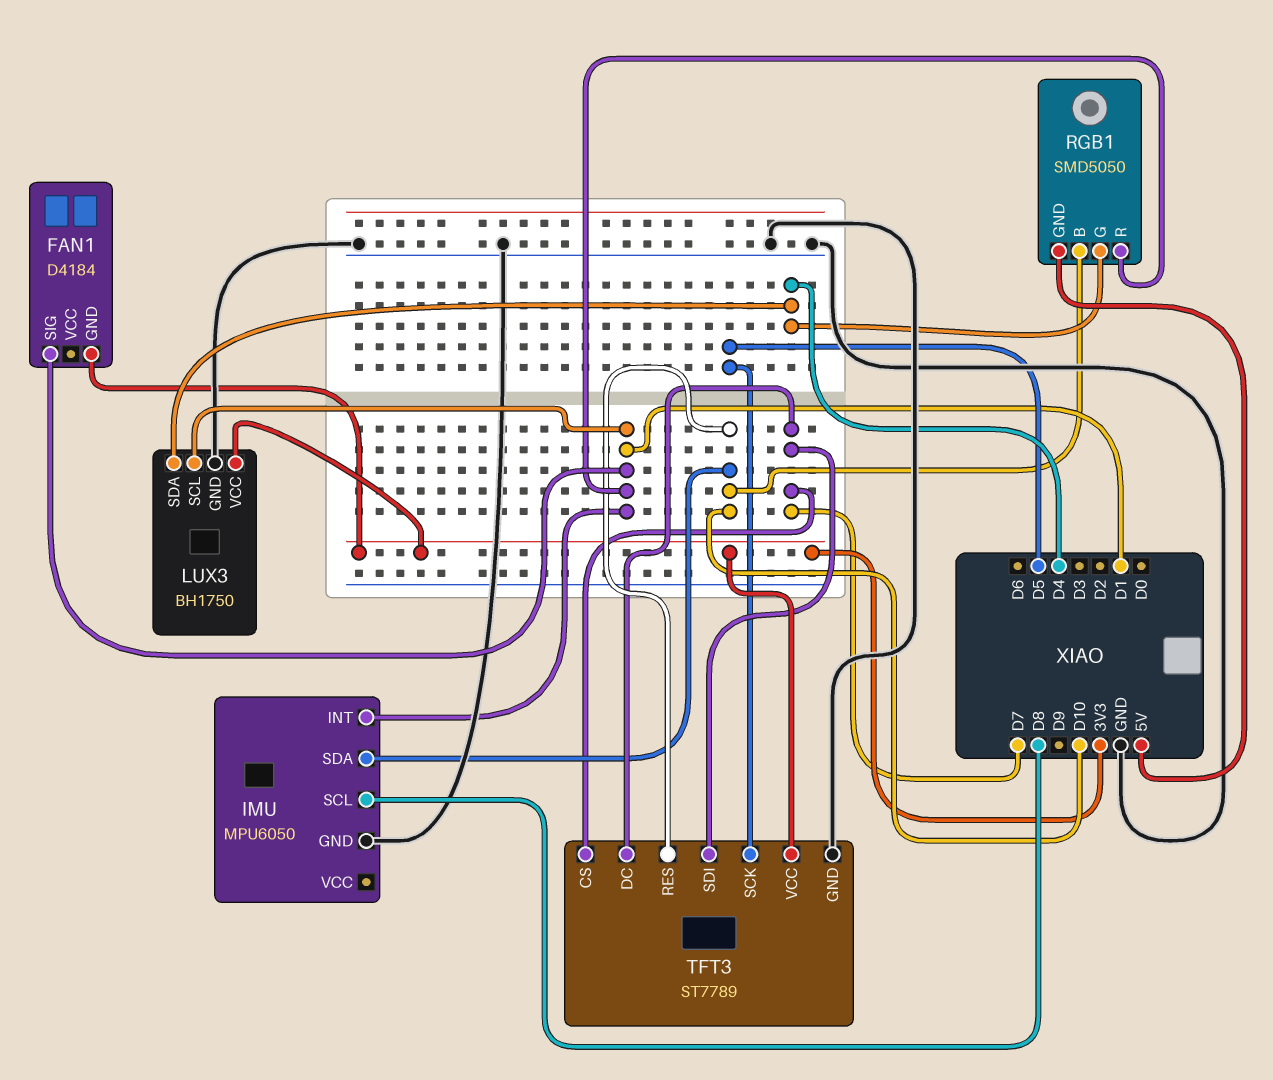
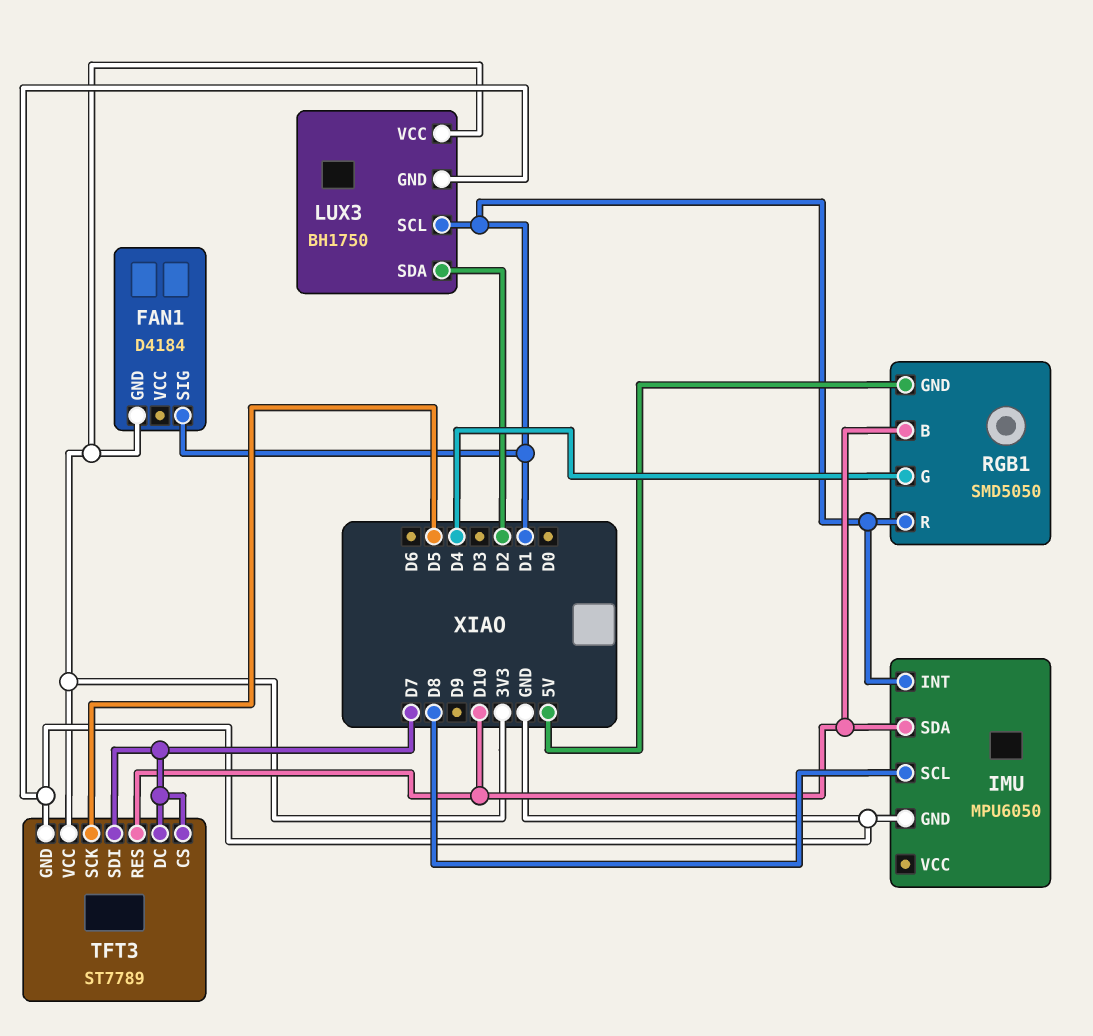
LUX3 pin SDA: D4 -> D2

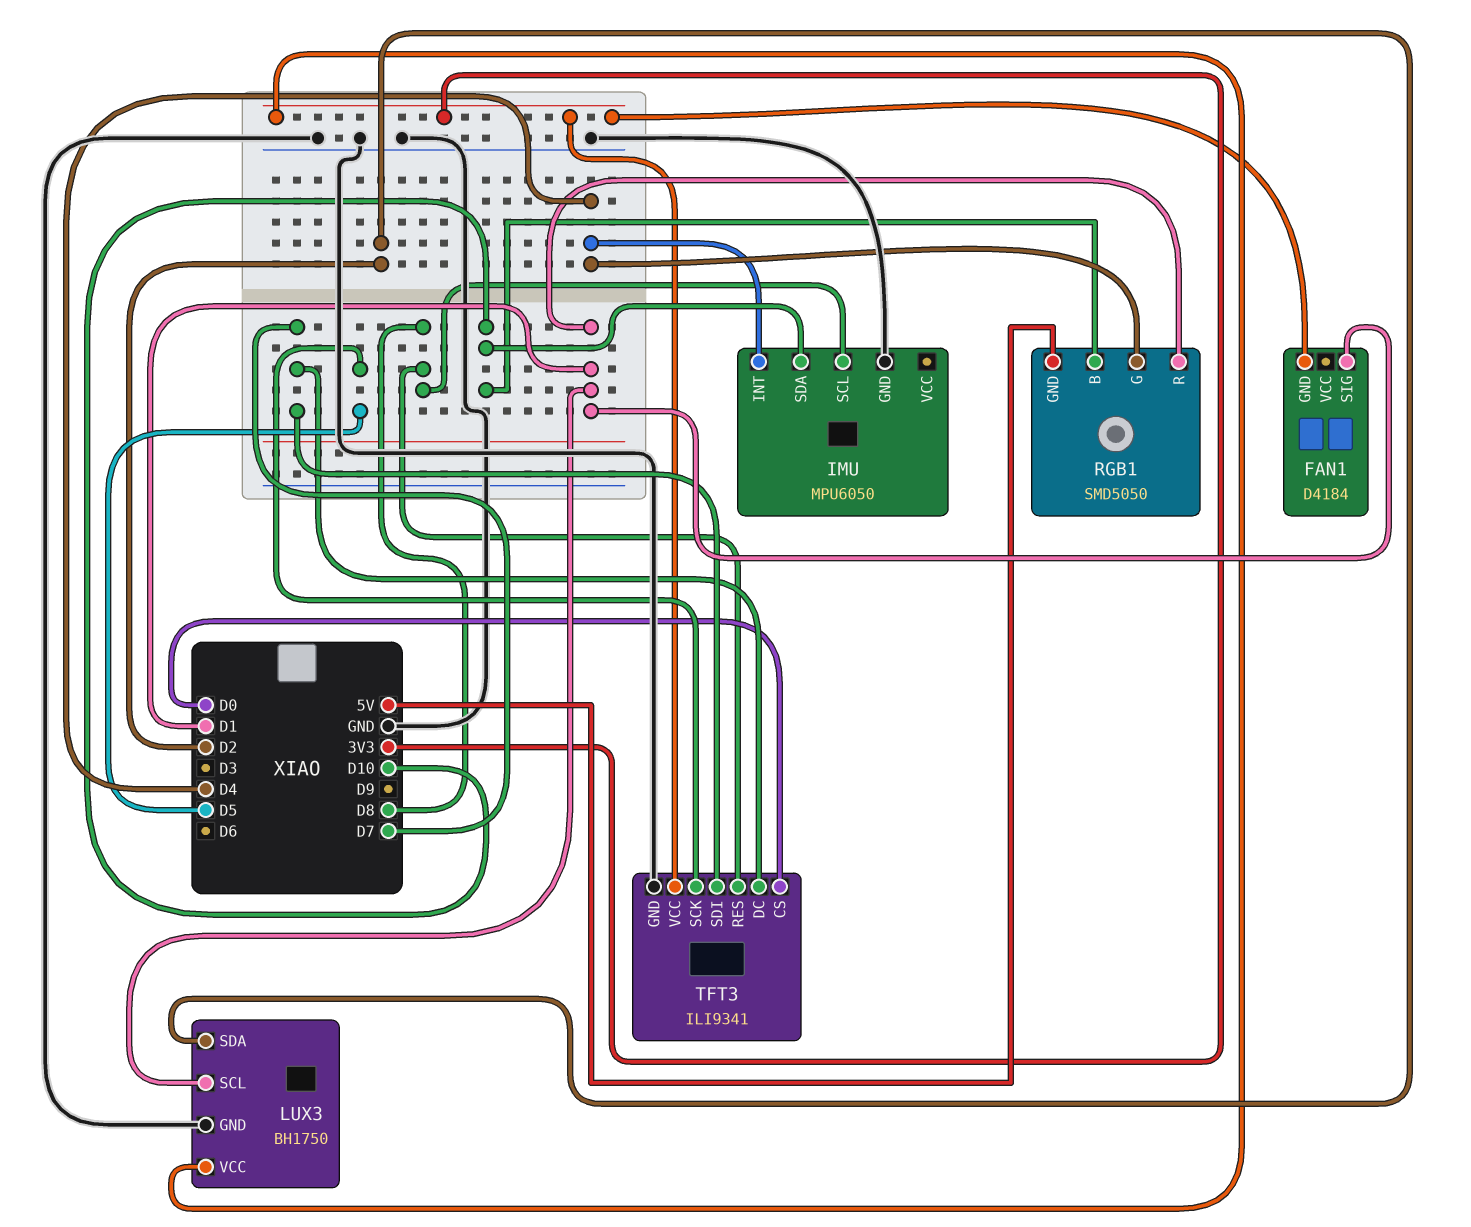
IMU pin INT: D1 -> D4
TFT3: ST7789 -> ILI9341
TFT3 pin CS: D7 -> D0
TFT3 pin RES: D10 -> D8

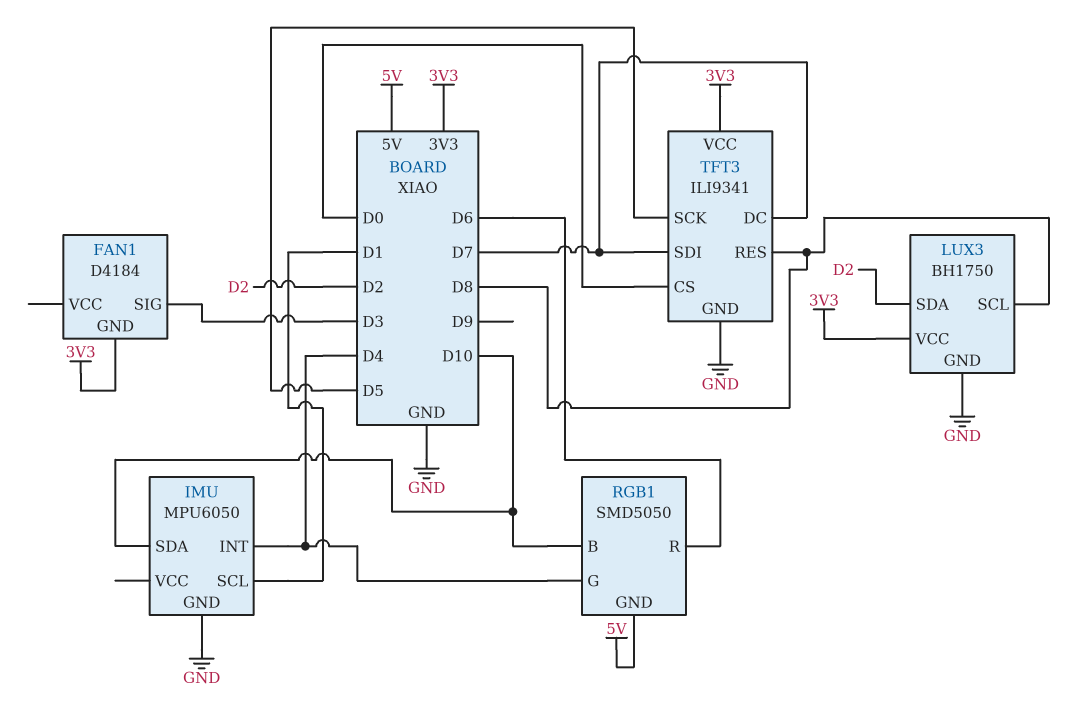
FAN1 pin SIG: D1 -> D3
IMU pin SCL: D8 -> D1
LUX3 pin SCL: D1 -> D8
RGB1 pin R: D1 -> D6

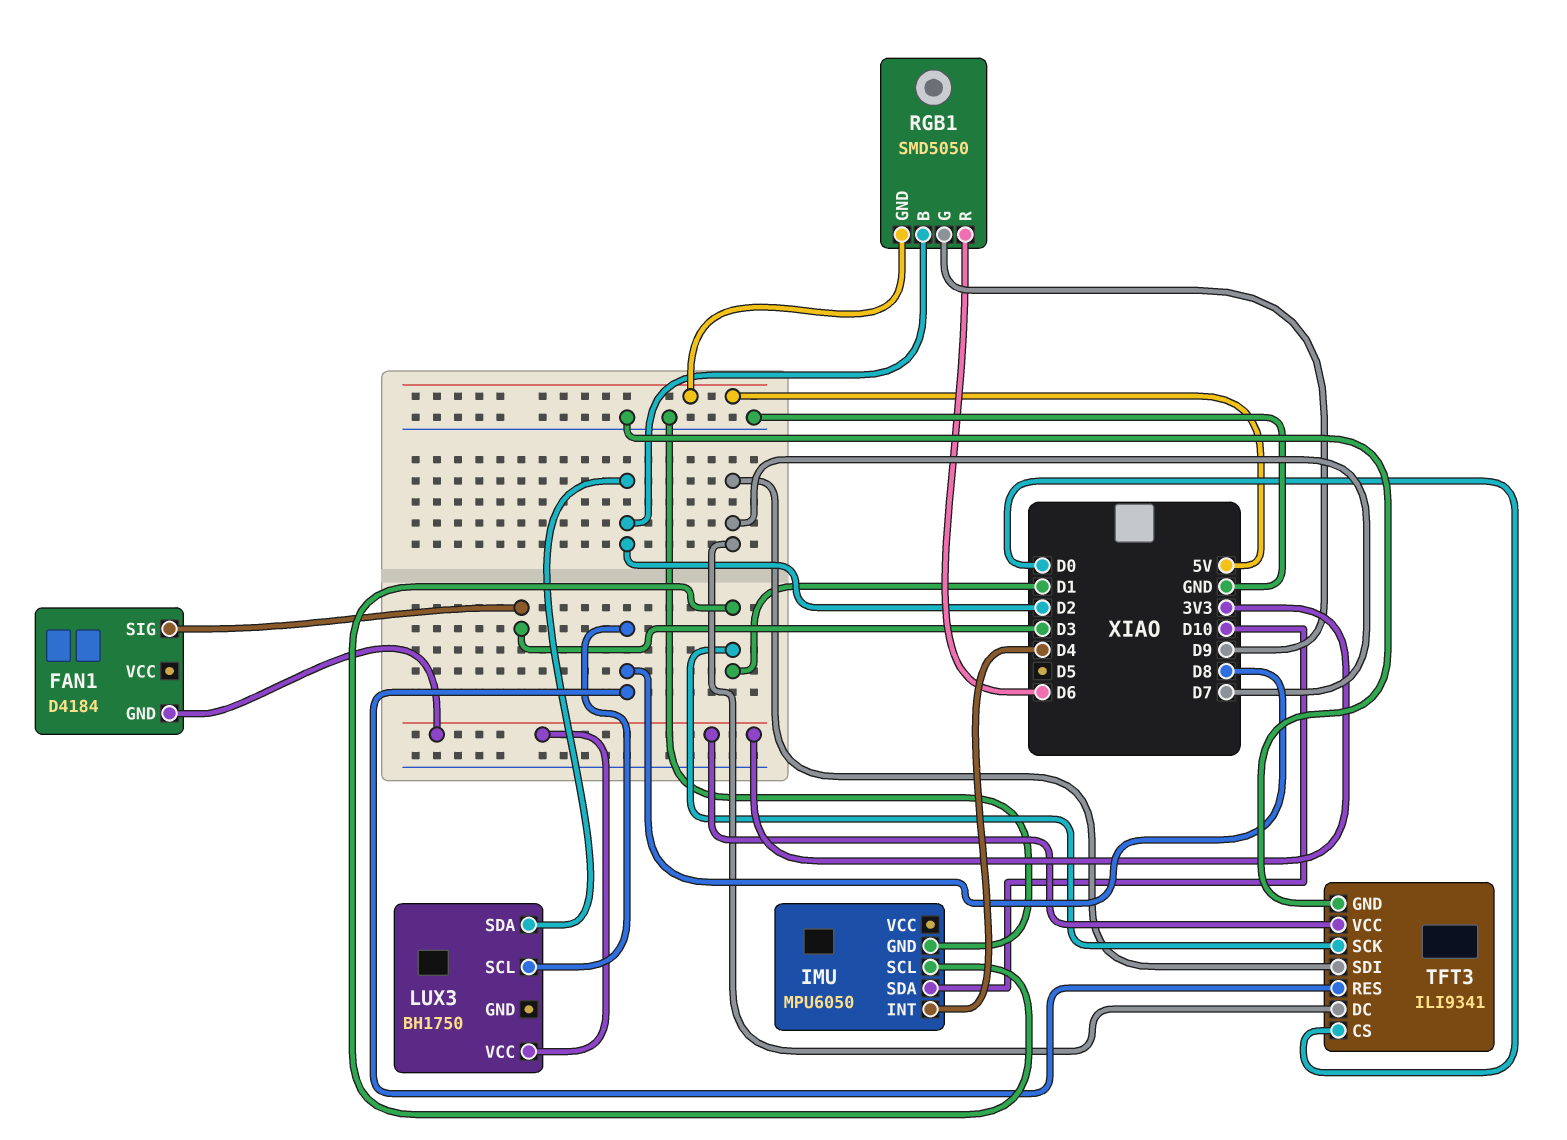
LUX3 pin GND: GND -> none
RGB1 pin B: D10 -> D2
RGB1 pin G: D4 -> D9
TFT3 pin SCK: D5 -> D1

